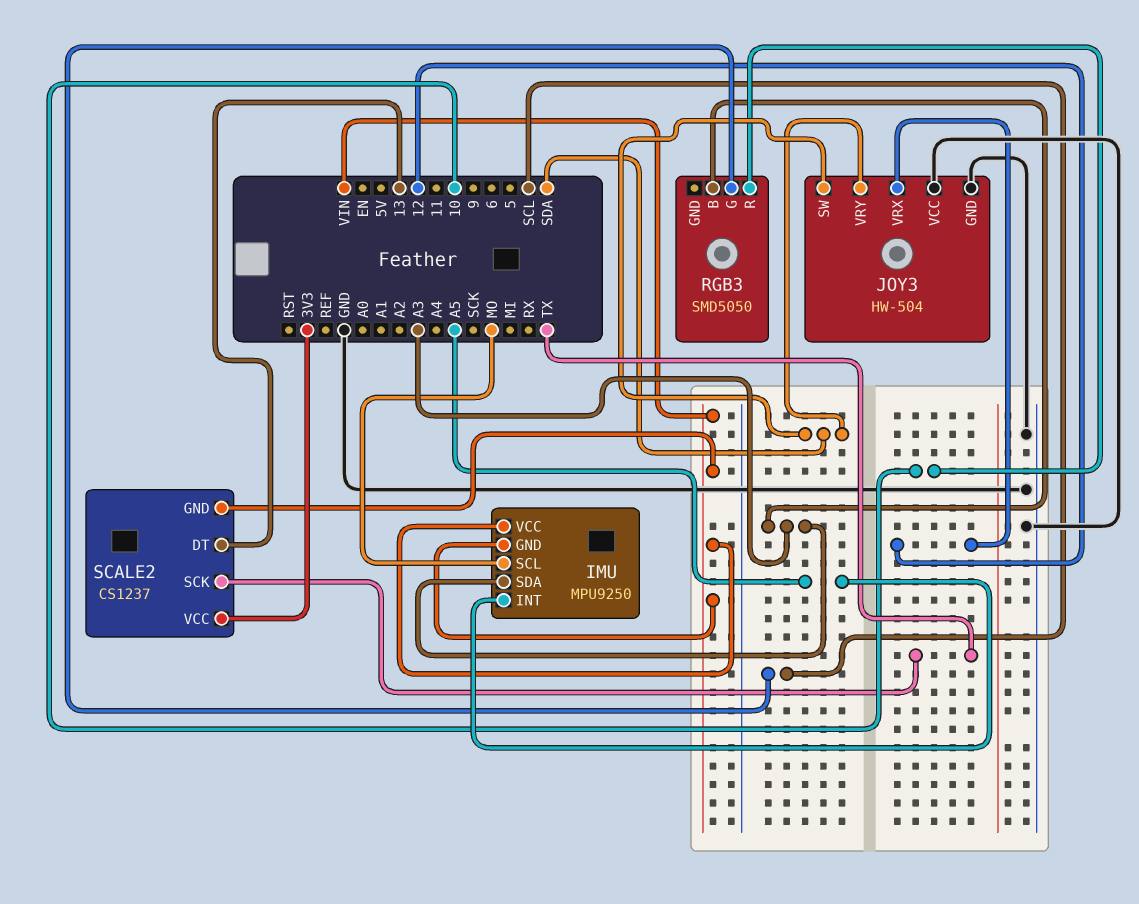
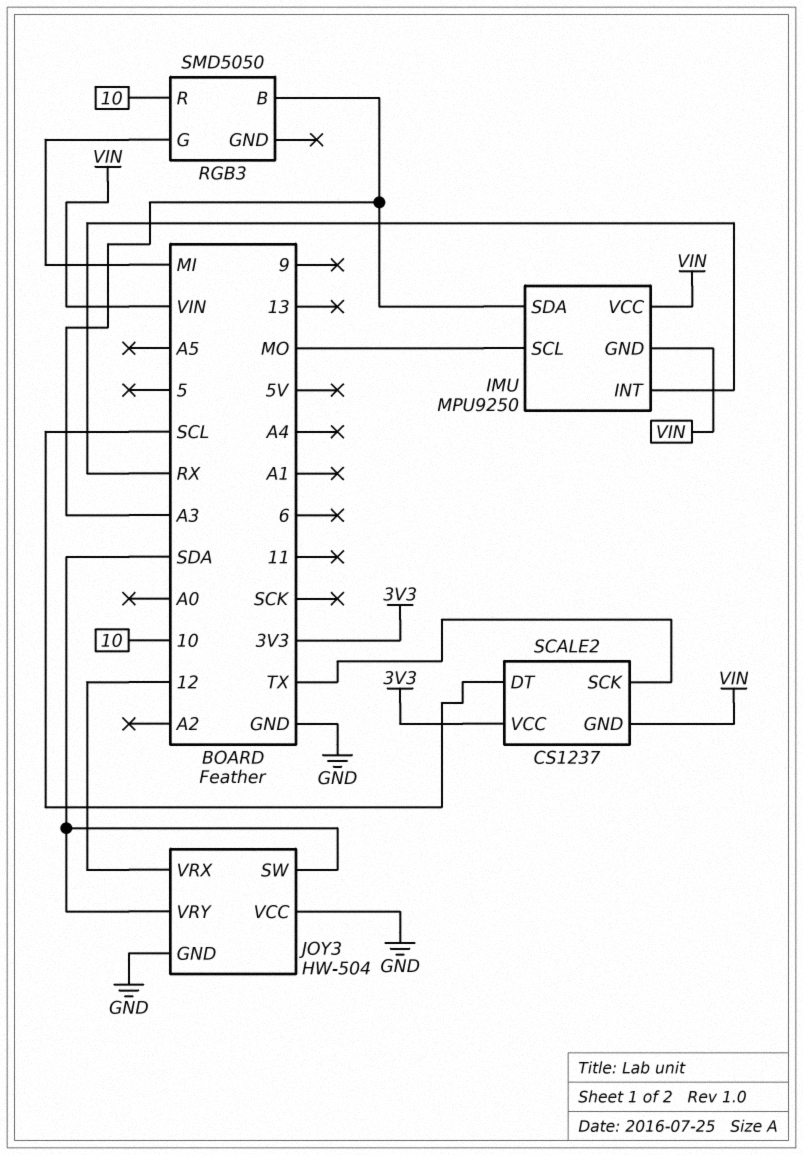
IMU pin INT: A5 -> RX
RGB3 pin G: SCL -> MI
SCALE2 pin DT: 13 -> SCL

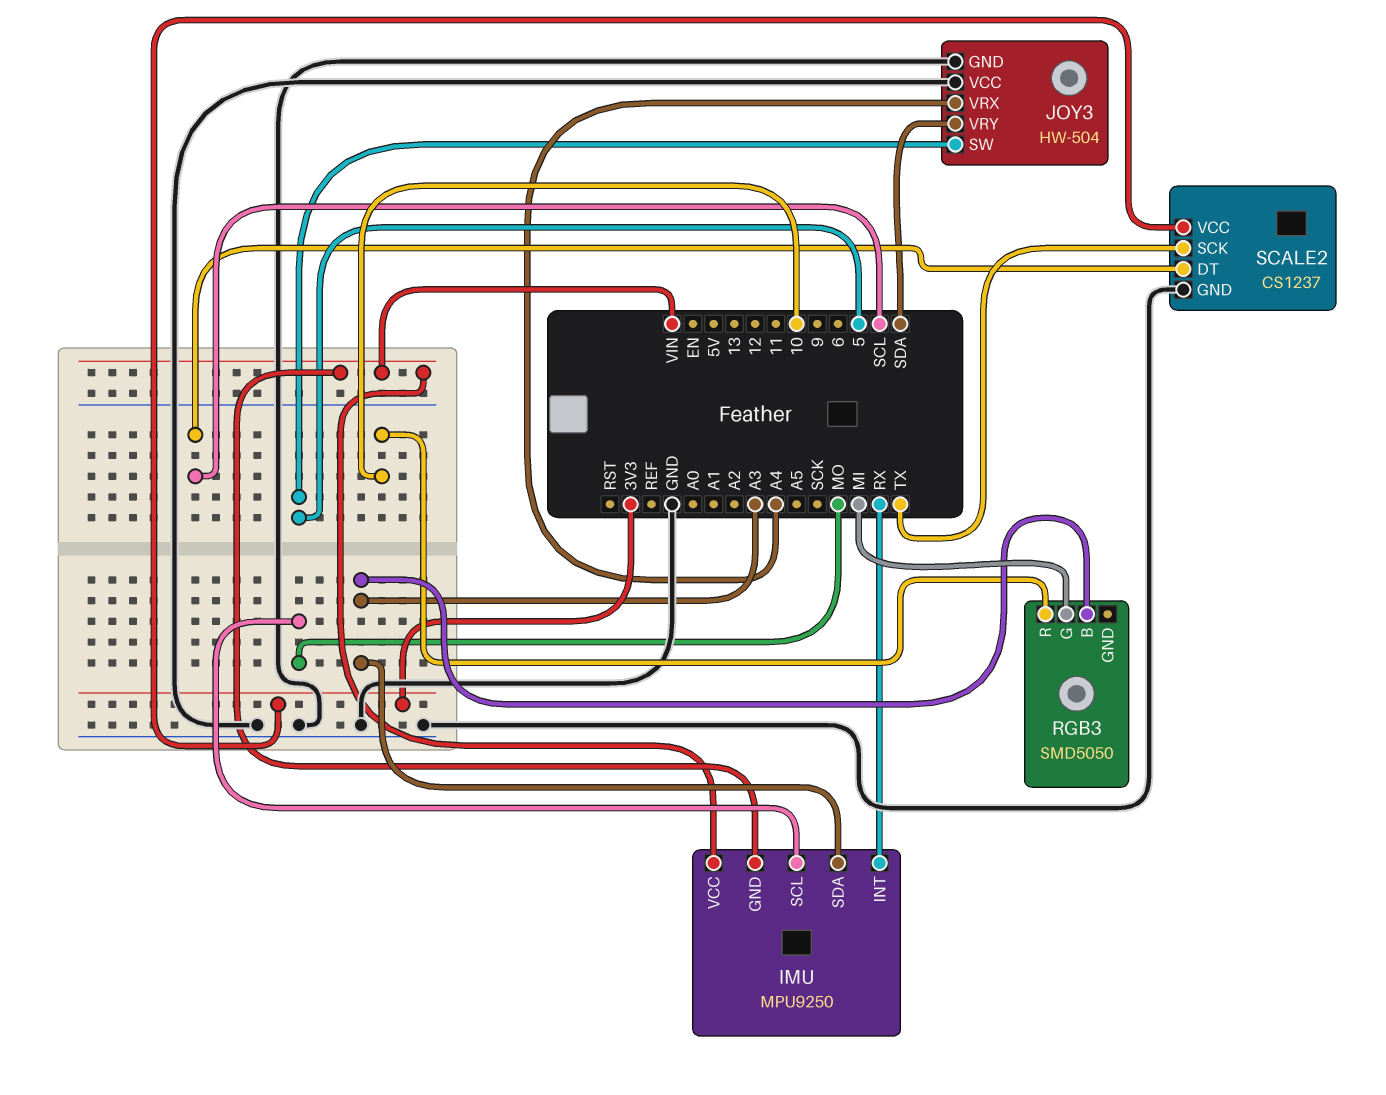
JOY3 pin SW: SDA -> 5
JOY3 pin VRX: 12 -> A4
SCALE2 pin GND: VIN -> GND

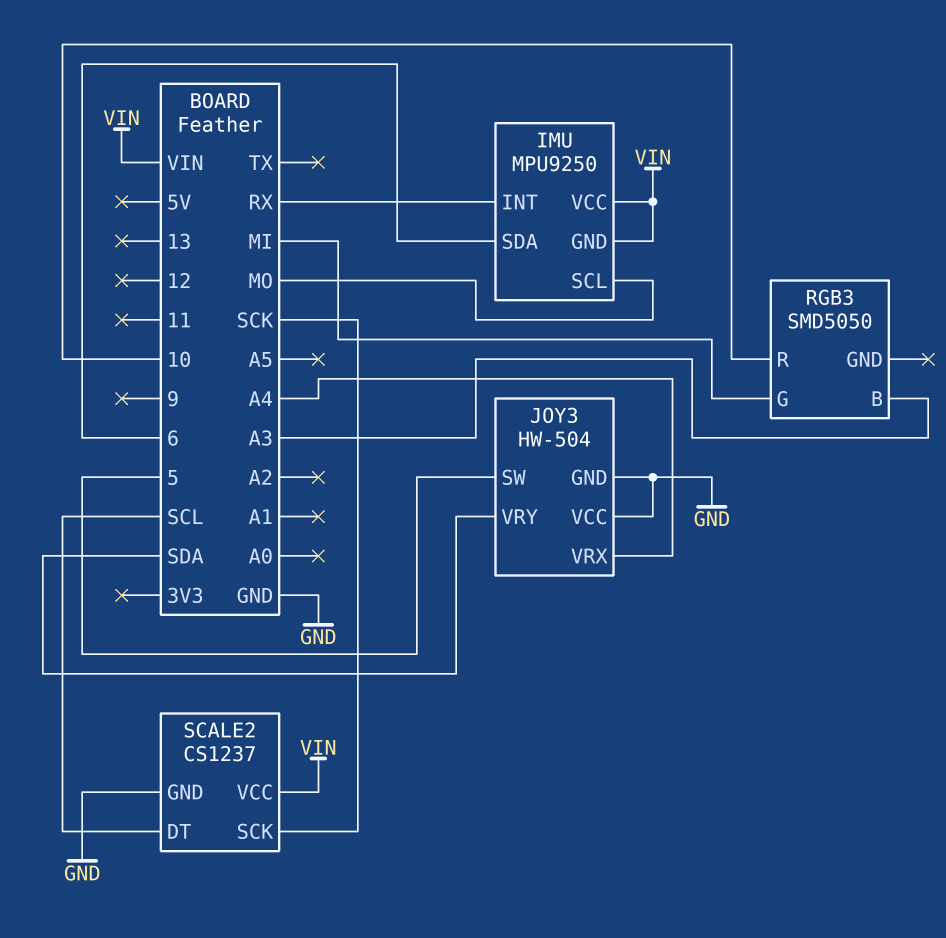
IMU pin SDA: A3 -> 6
SCALE2 pin SCK: TX -> SCK
SCALE2 pin VCC: 3V3 -> VIN

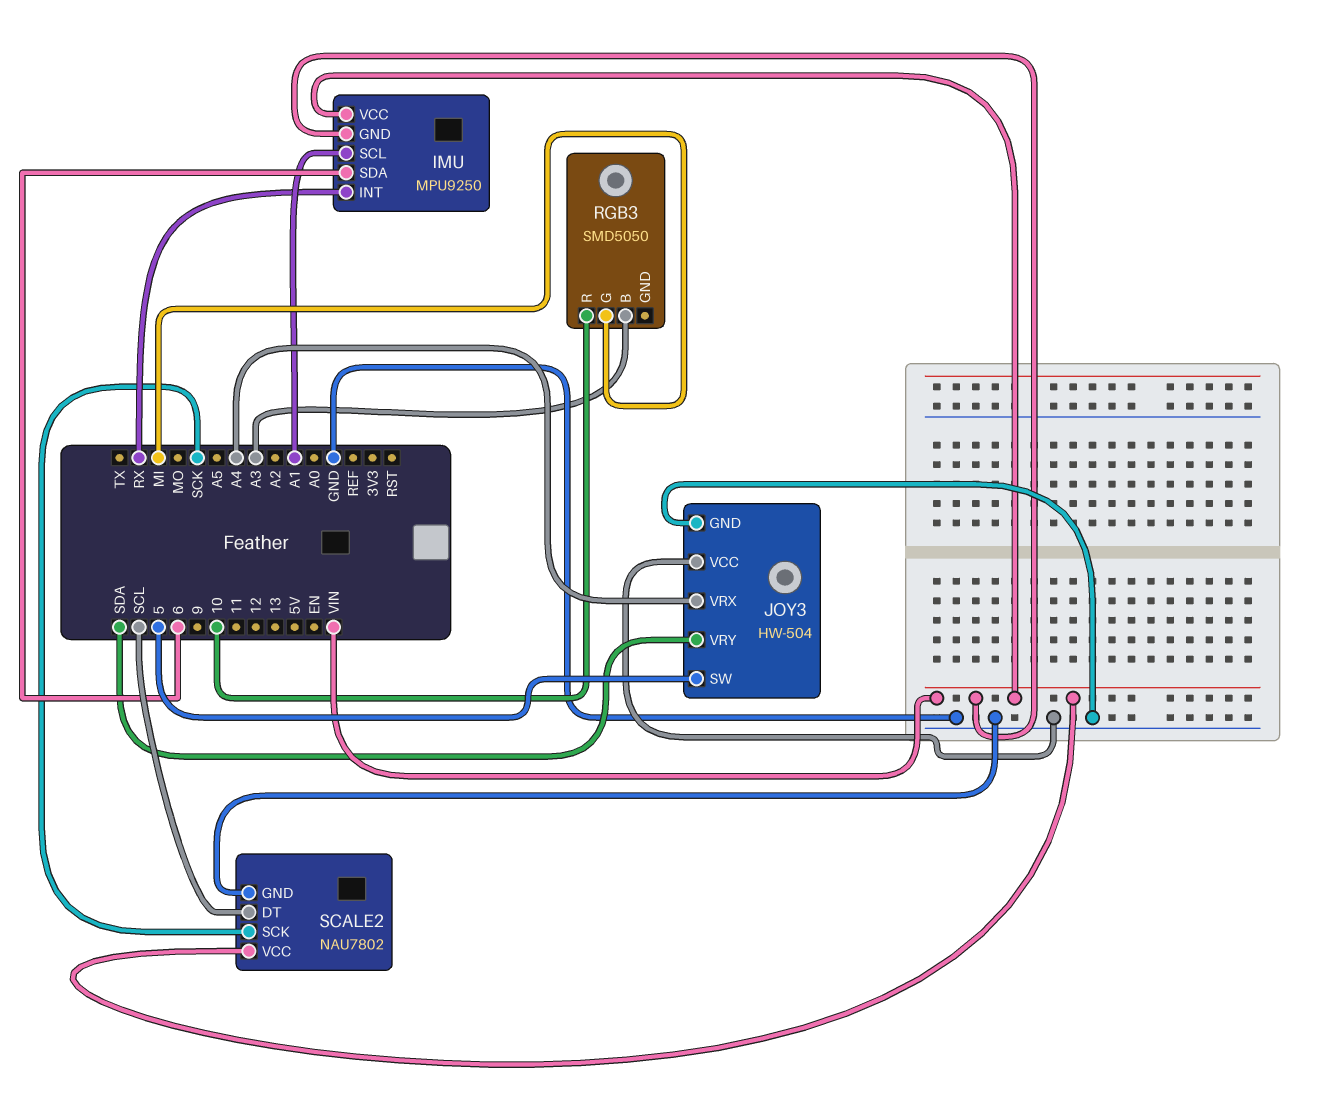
IMU pin SCL: MO -> A1
SCALE2: CS1237 -> NAU7802

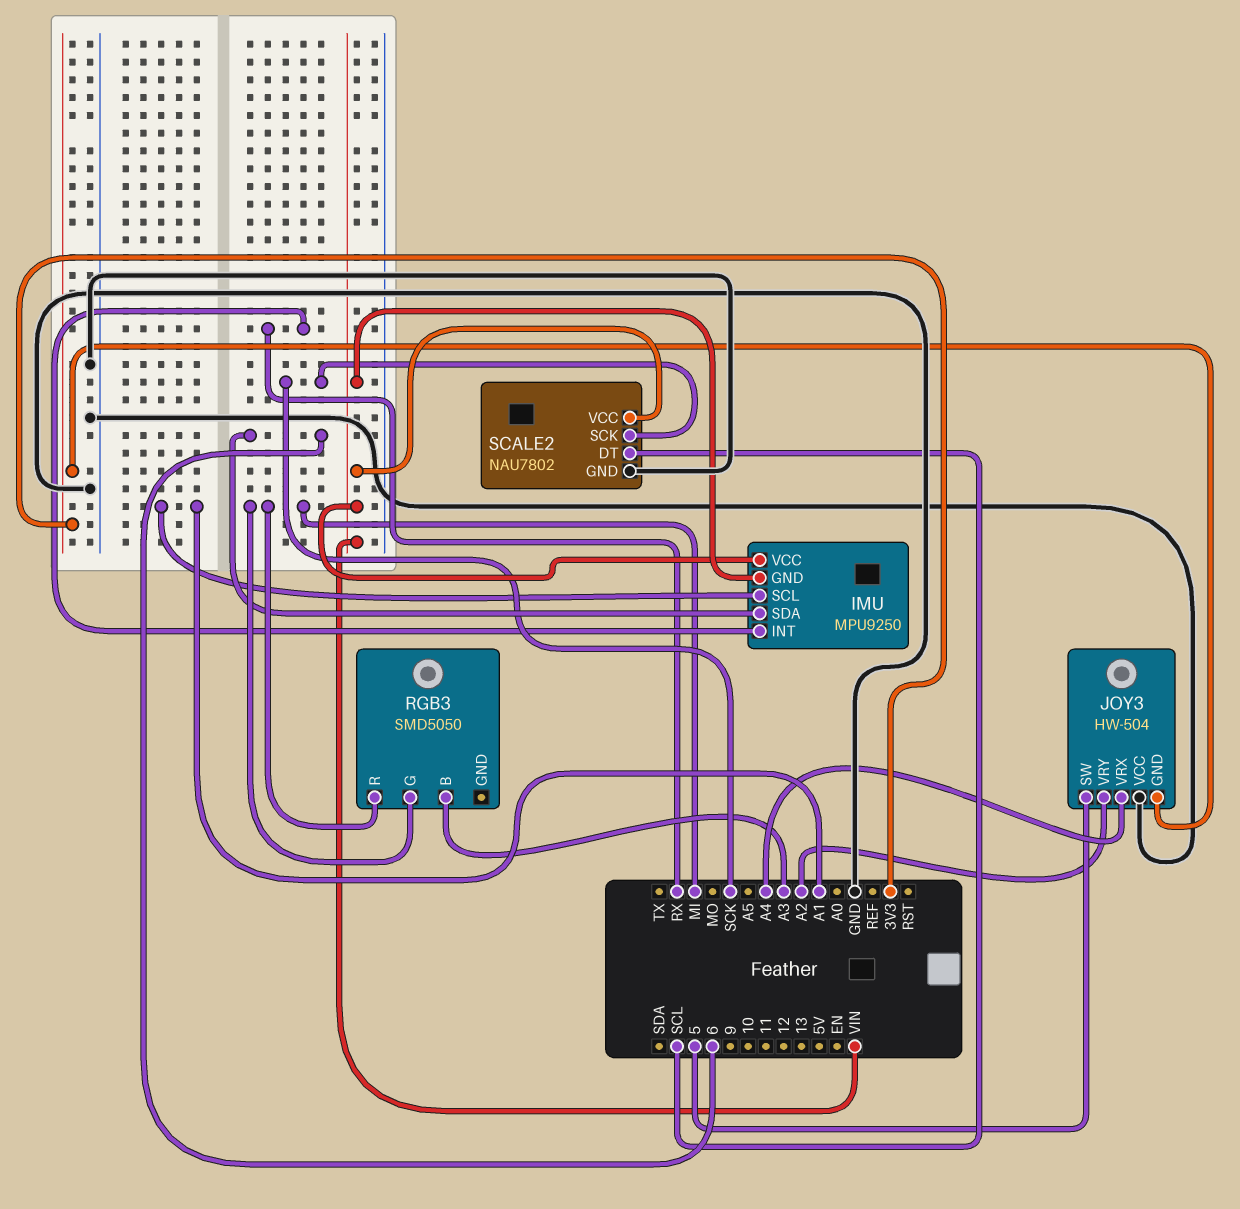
JOY3 pin GND: GND -> 3V3
JOY3 pin VRY: SDA -> A2
RGB3 pin R: 10 -> MI

